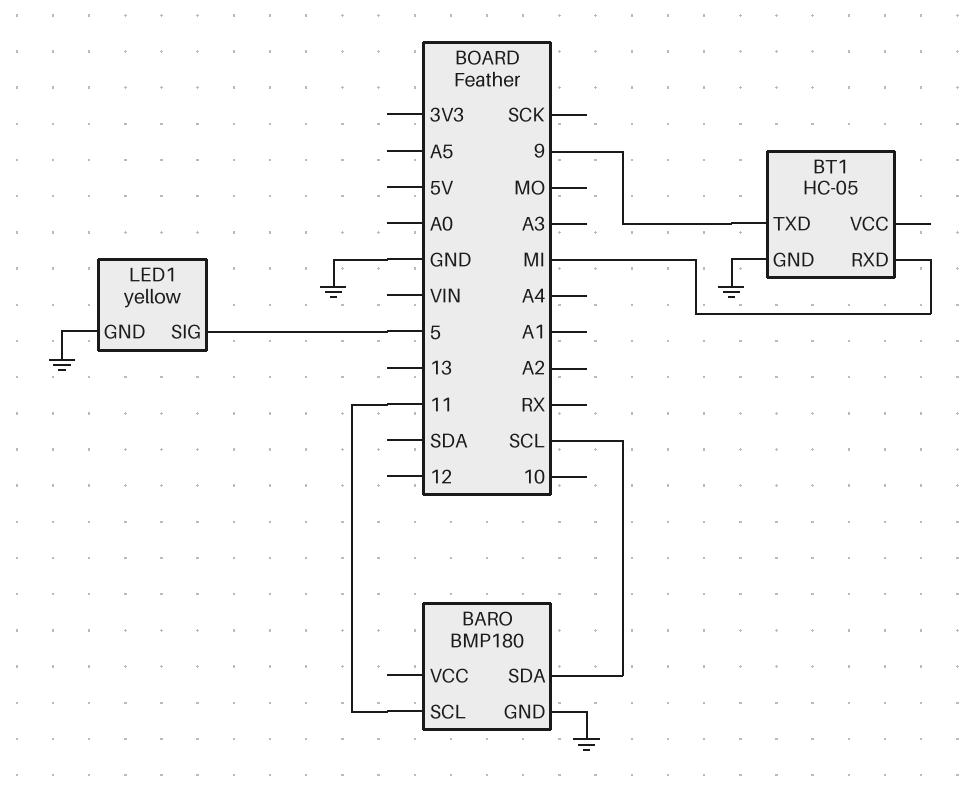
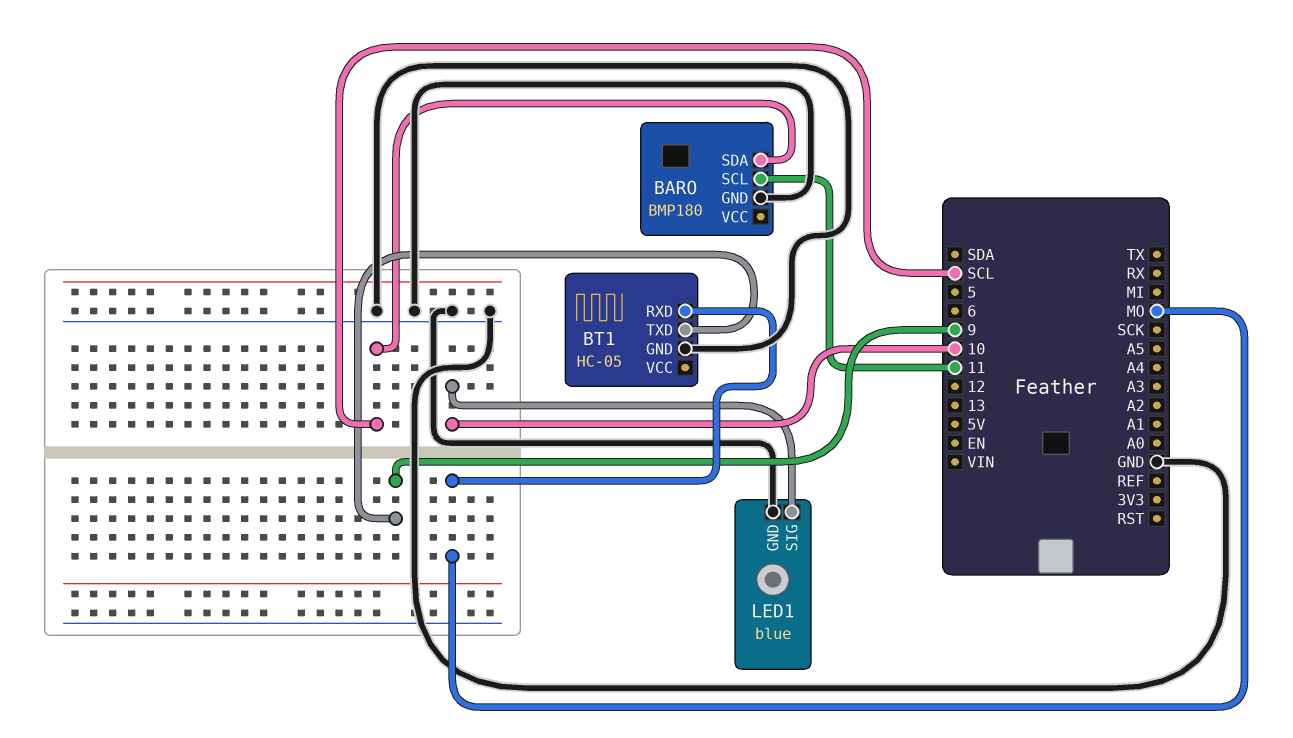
BT1 pin RXD: MI -> MO
LED1: yellow -> blue
LED1 pin SIG: 5 -> 10

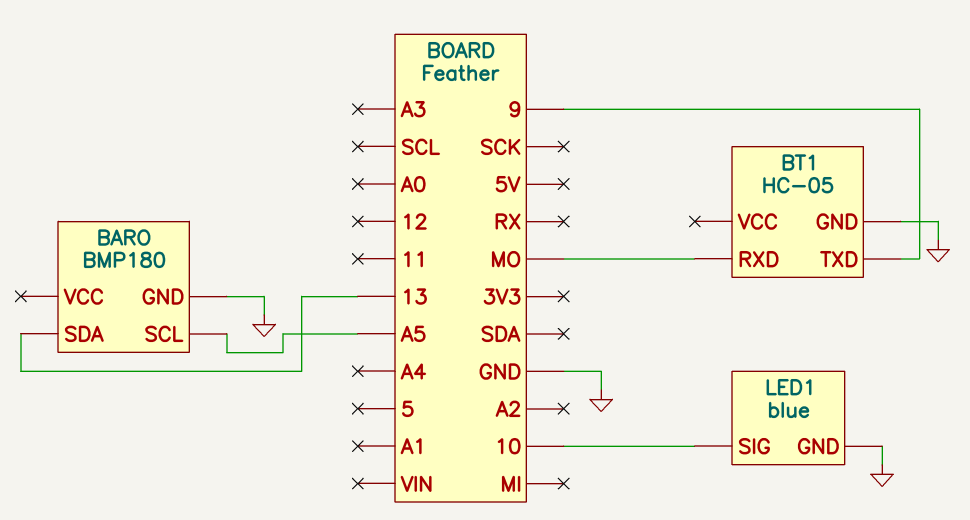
BARO pin SCL: 11 -> A5
BARO pin SDA: SCL -> 13

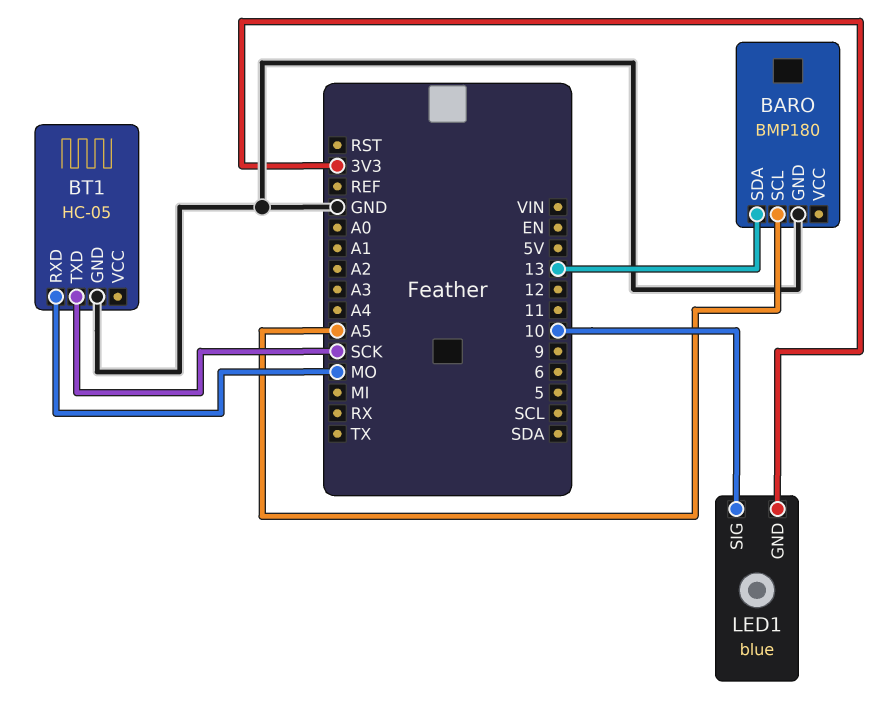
BT1 pin TXD: 9 -> SCK
LED1 pin GND: GND -> 3V3

